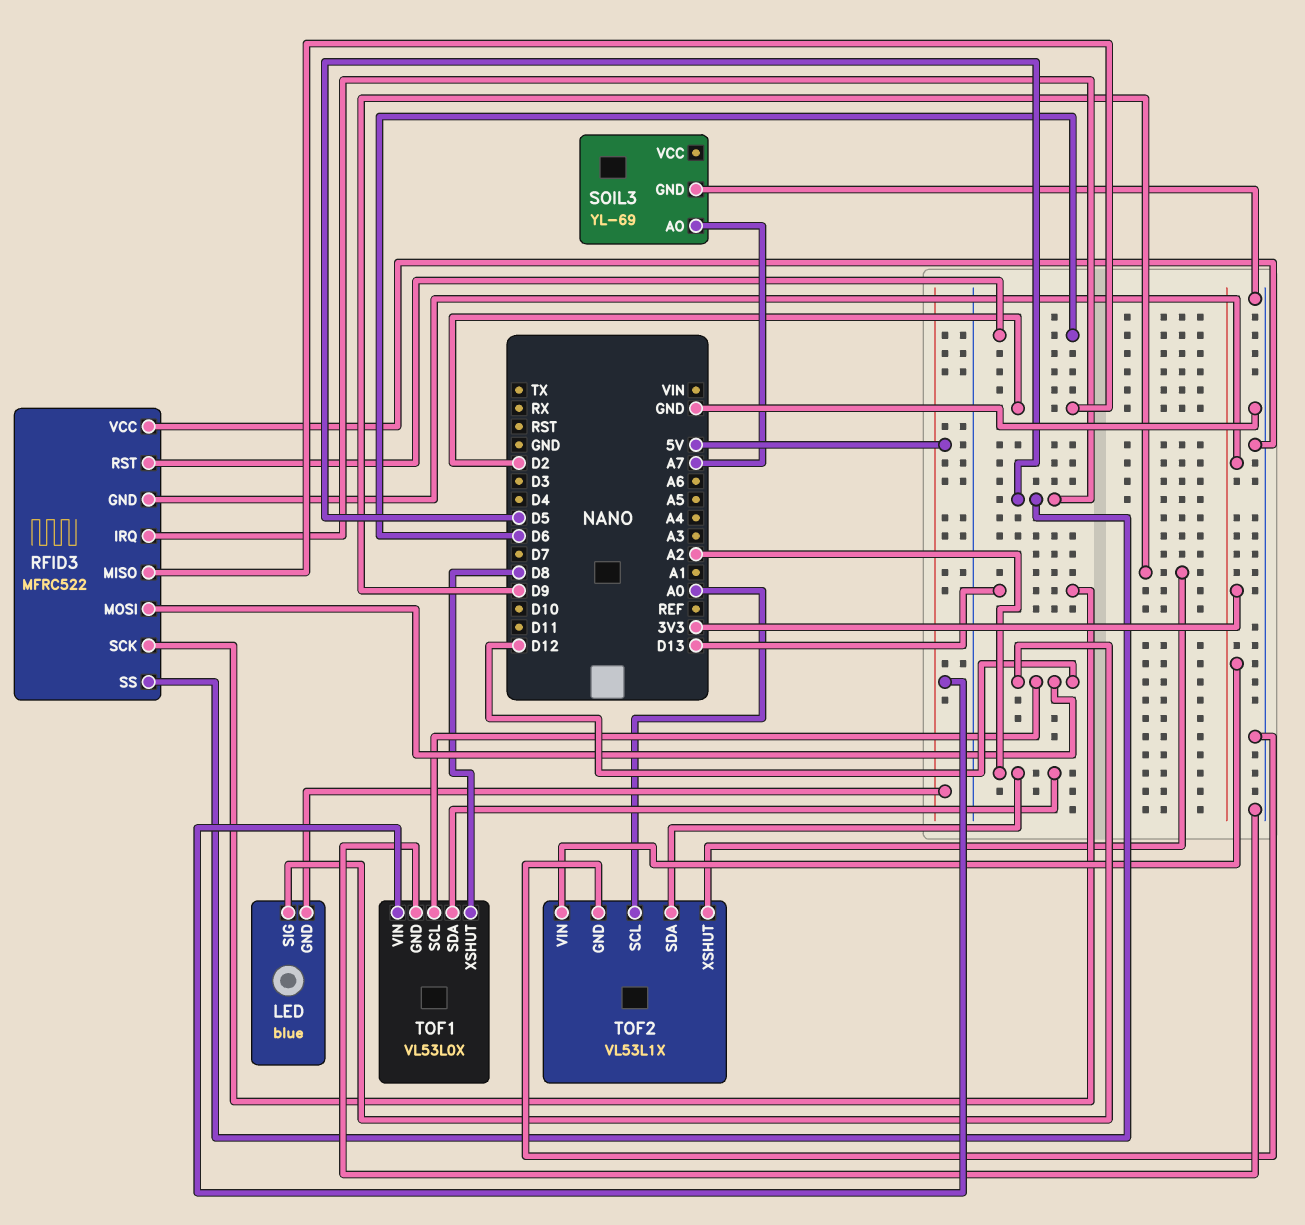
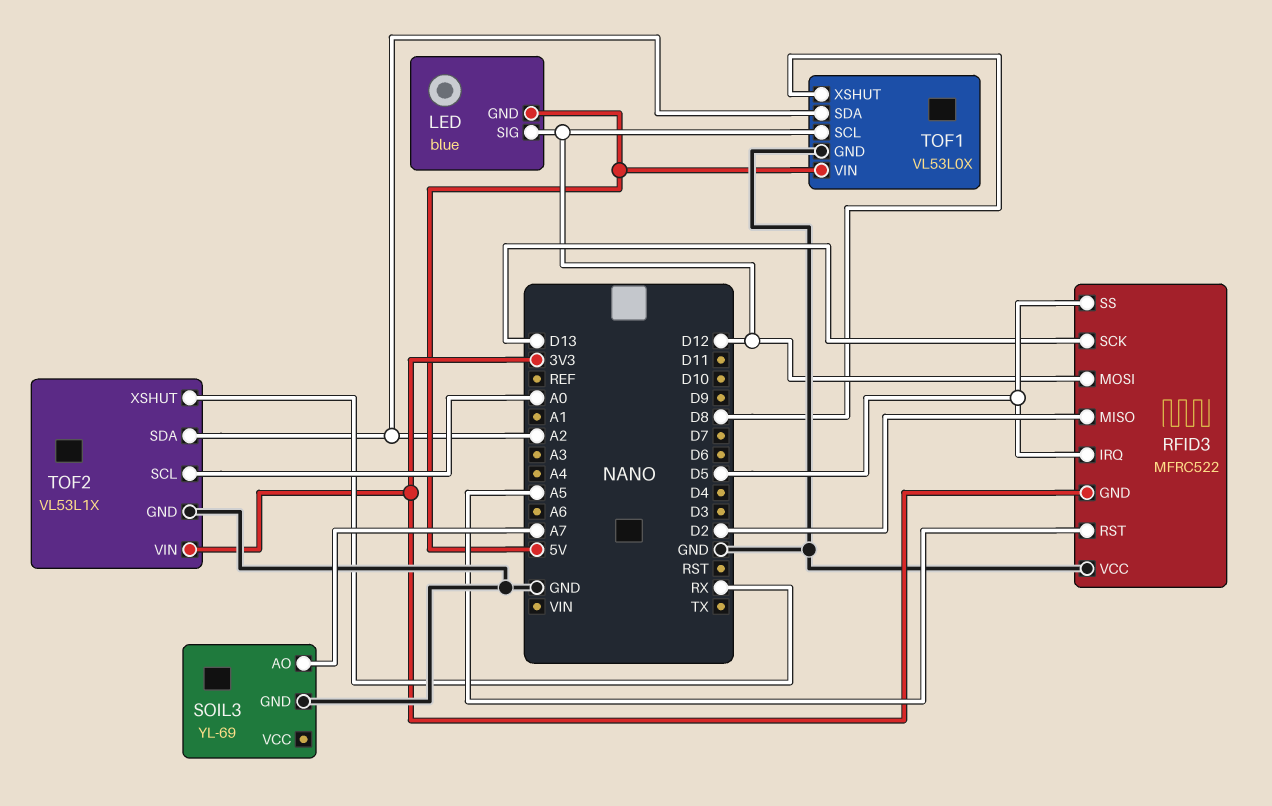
RFID3 pin RST: D6 -> A5
TOF2 pin XSHUT: D9 -> RX

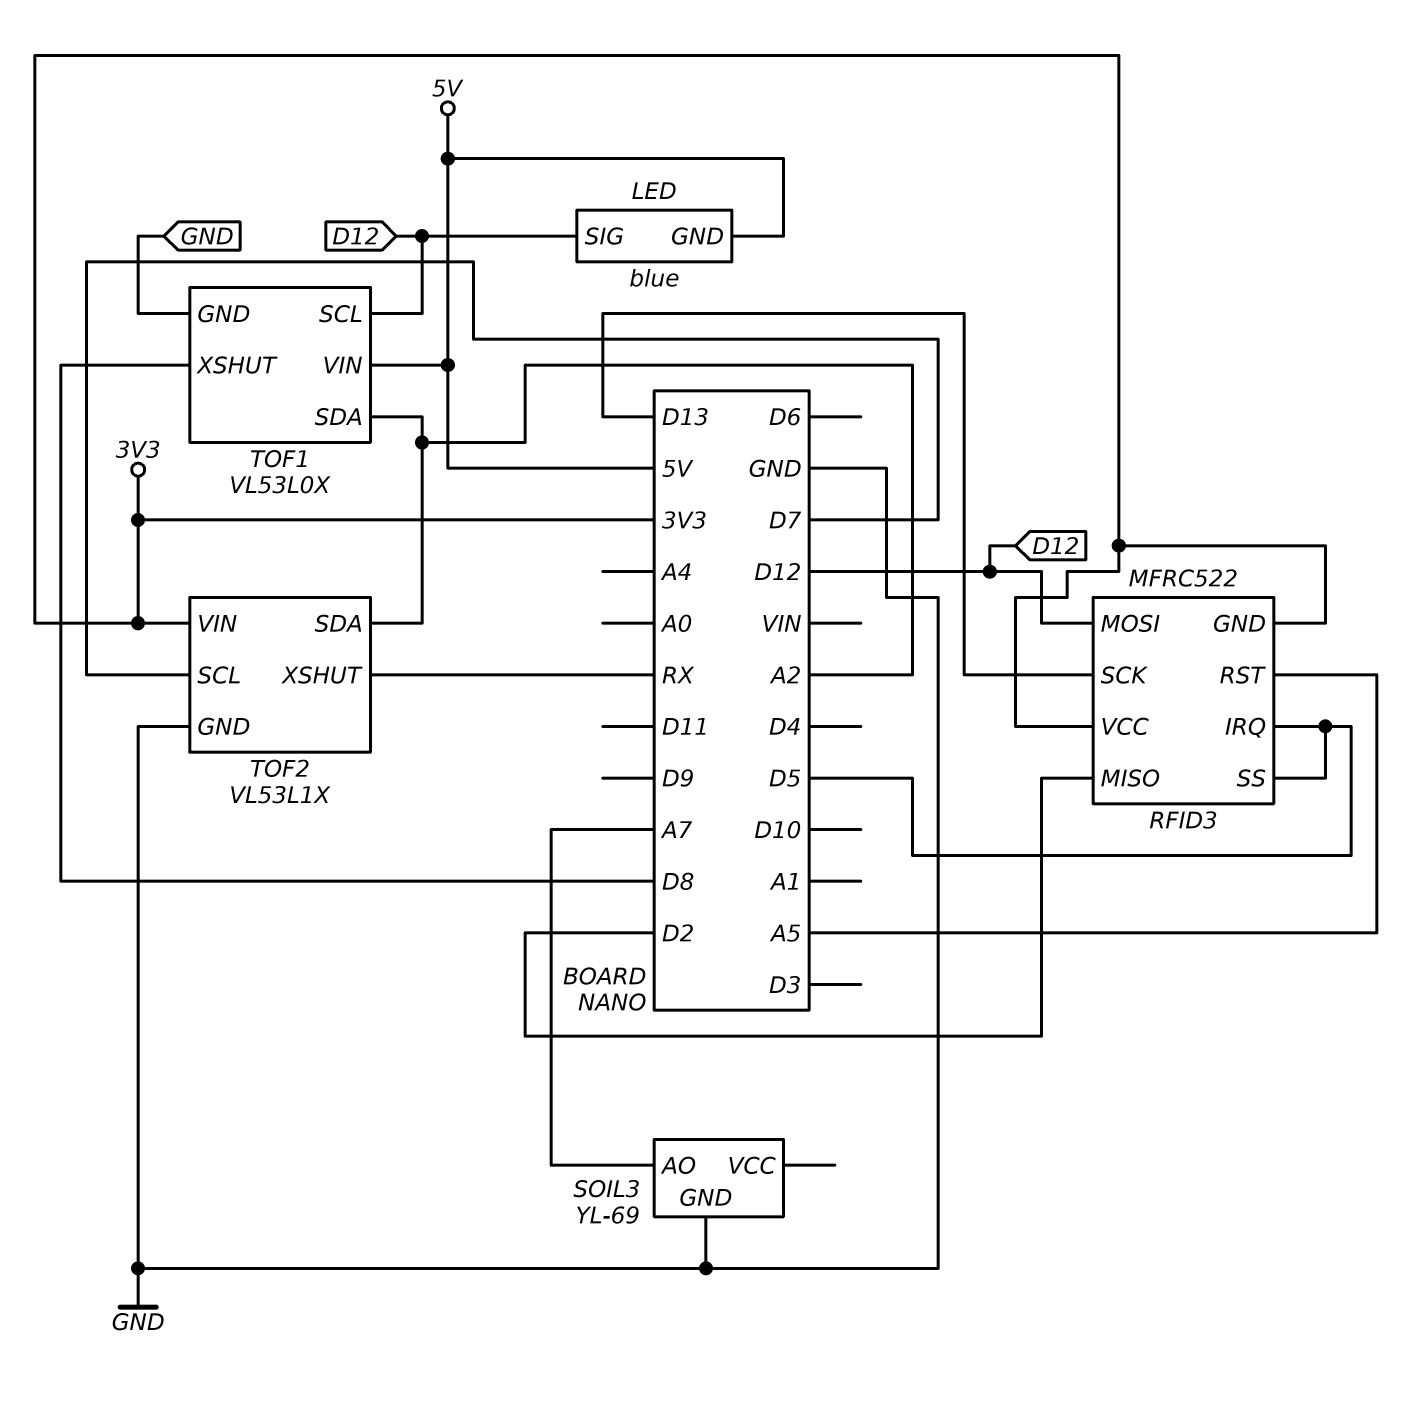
RFID3 pin VCC: GND -> 3V3
TOF2 pin SCL: A0 -> D7

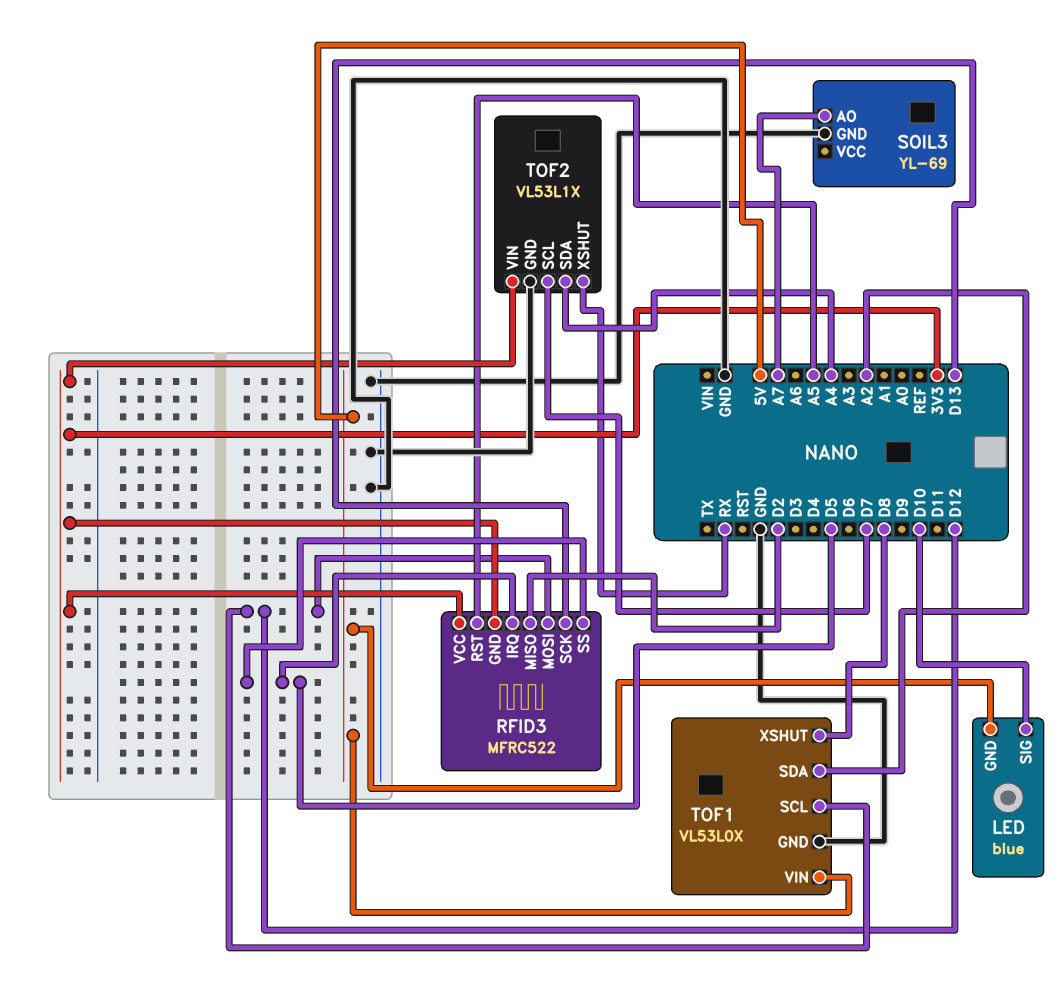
LED pin SIG: D12 -> D10
TOF2 pin SDA: A2 -> A4

